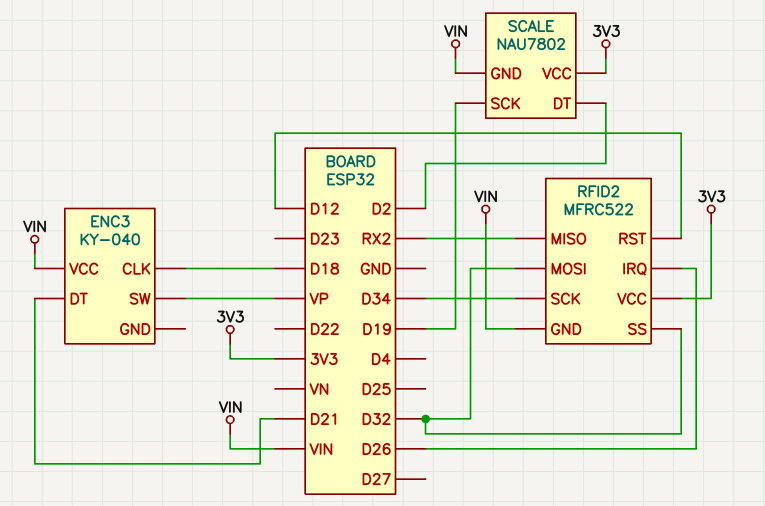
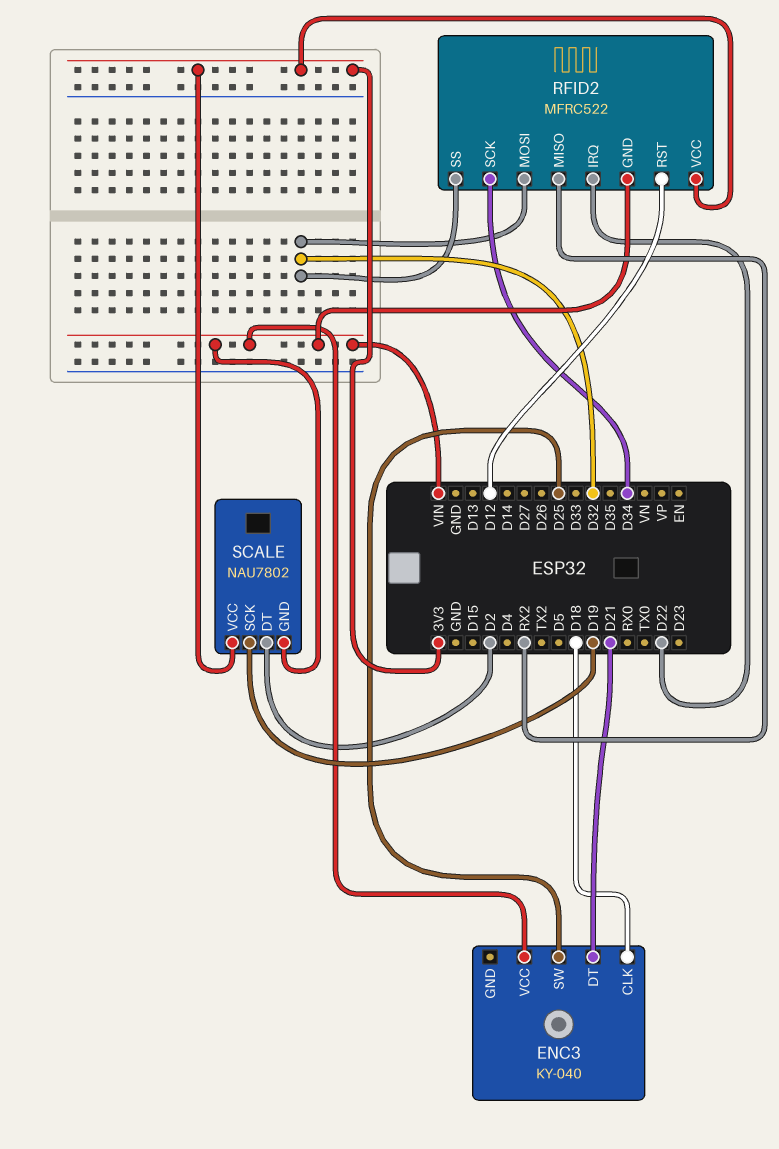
ENC3 pin SW: VP -> D25
RFID2 pin IRQ: D26 -> D22

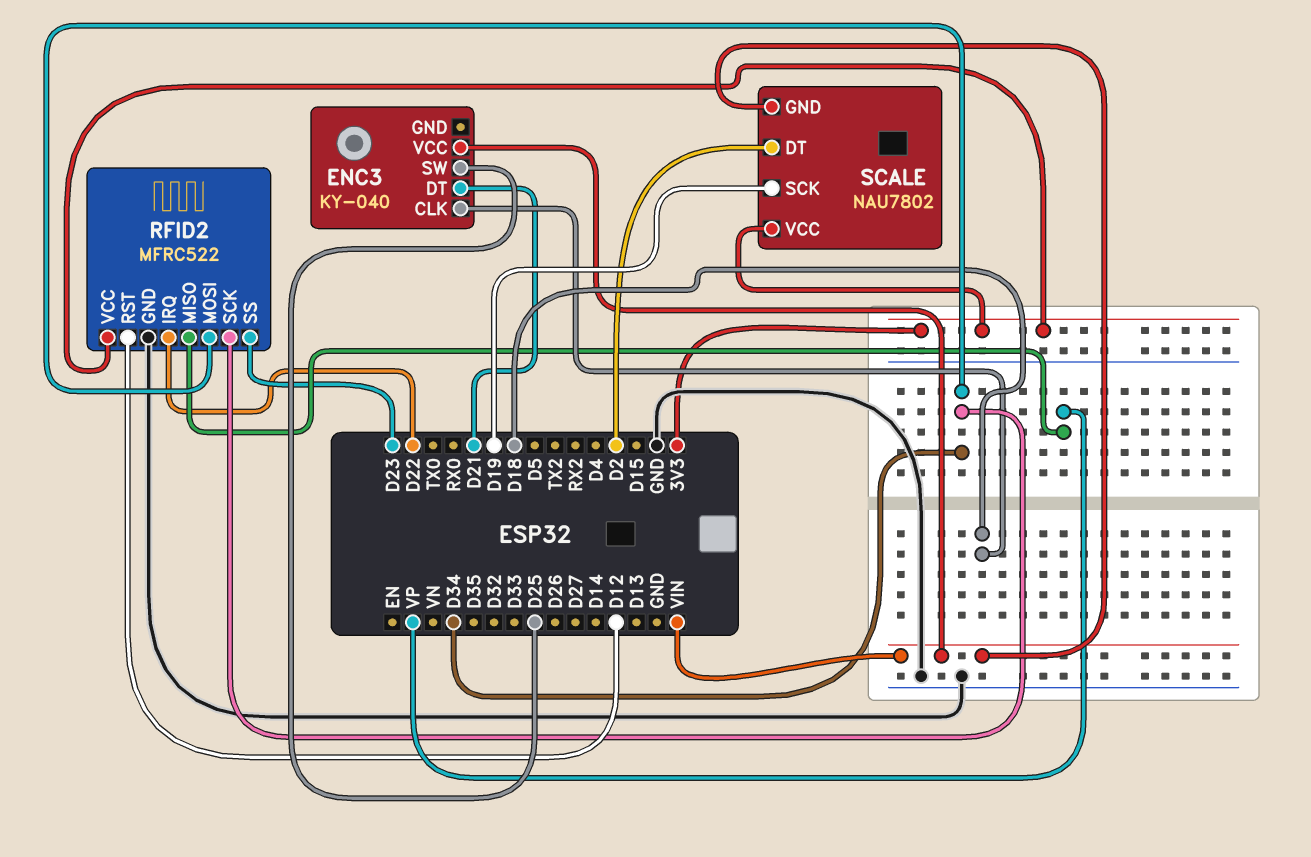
RFID2 pin GND: VIN -> GND
RFID2 pin MISO: RX2 -> VP
RFID2 pin MOSI: D32 -> D34
RFID2 pin SS: D32 -> D23

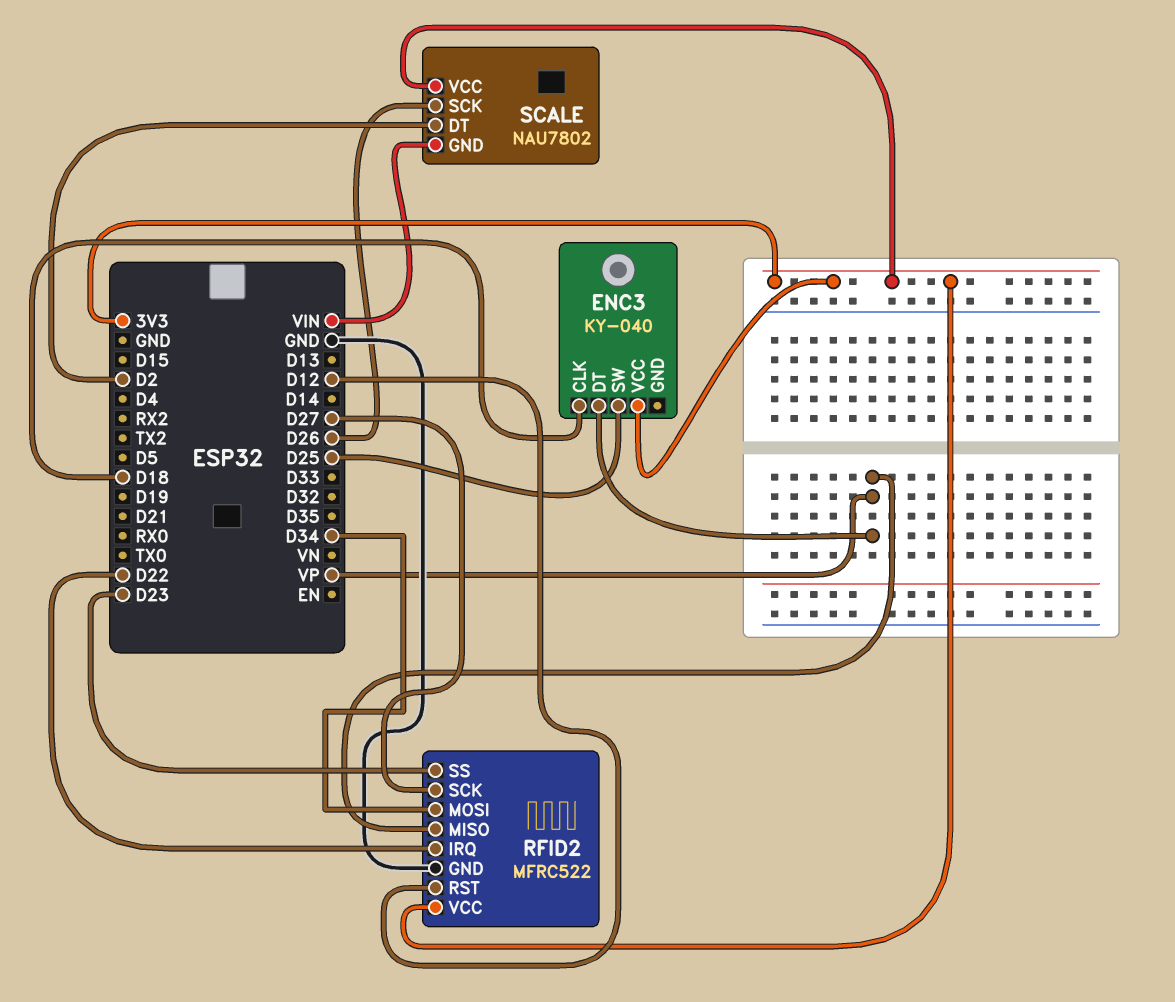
ENC3 pin DT: D21 -> VP
ENC3 pin VCC: VIN -> 3V3
RFID2 pin SCK: D34 -> D27
SCALE pin SCK: D19 -> D26

